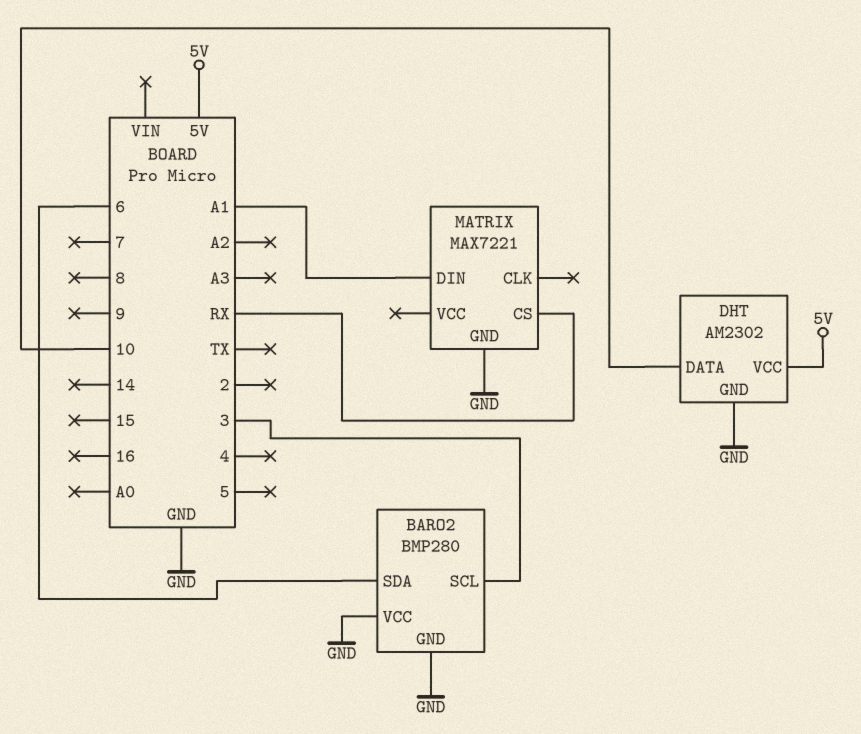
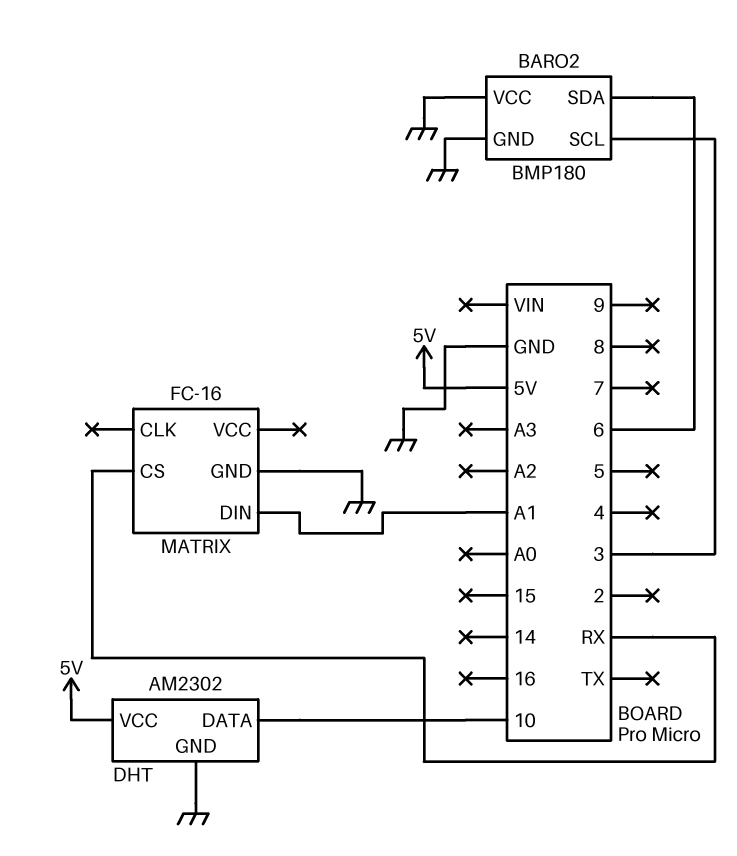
BARO2: BMP280 -> BMP180
MATRIX: MAX7221 -> FC-16

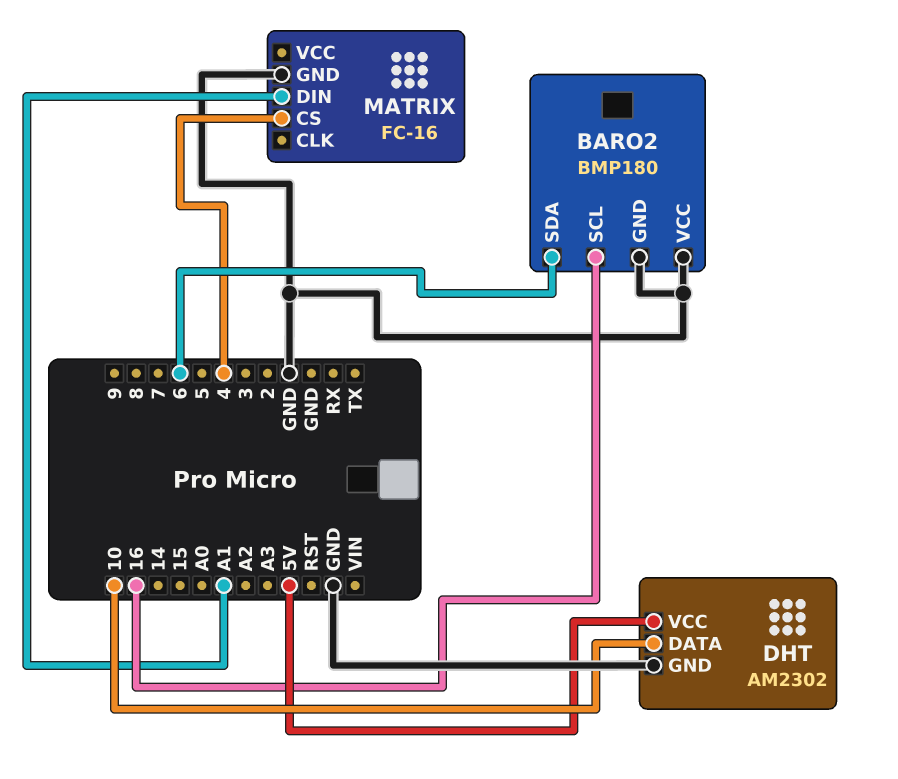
BARO2 pin SCL: 3 -> 16
MATRIX pin CS: RX -> 4

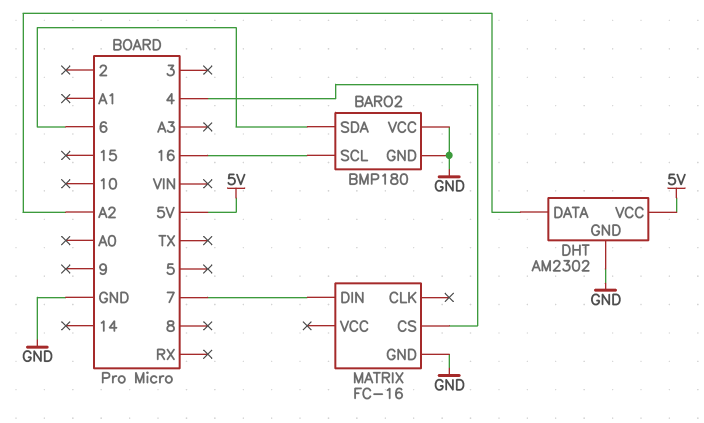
DHT pin DATA: 10 -> A2
MATRIX pin DIN: A1 -> 7

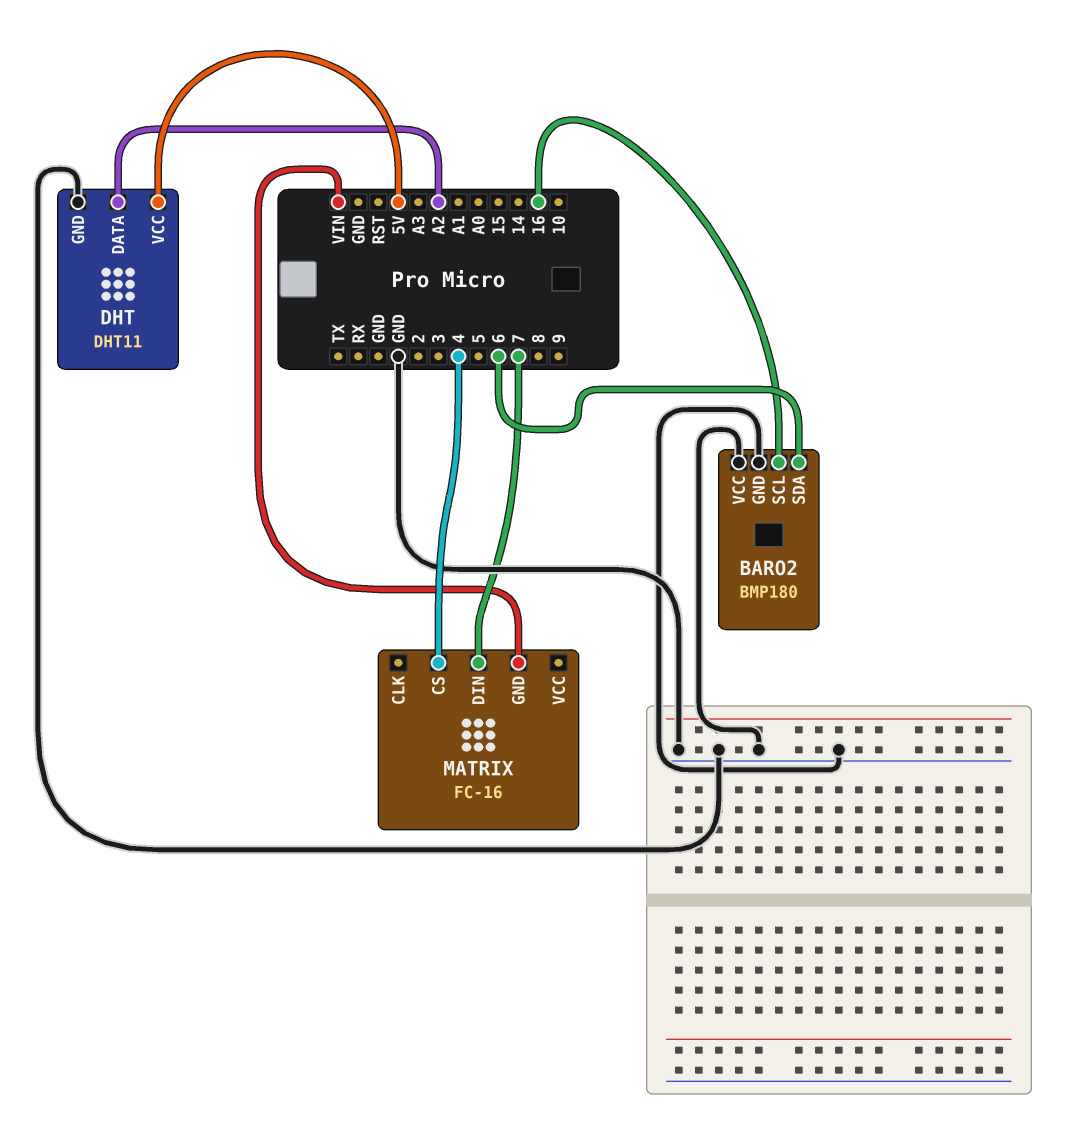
DHT: AM2302 -> DHT11
MATRIX pin GND: GND -> VIN

